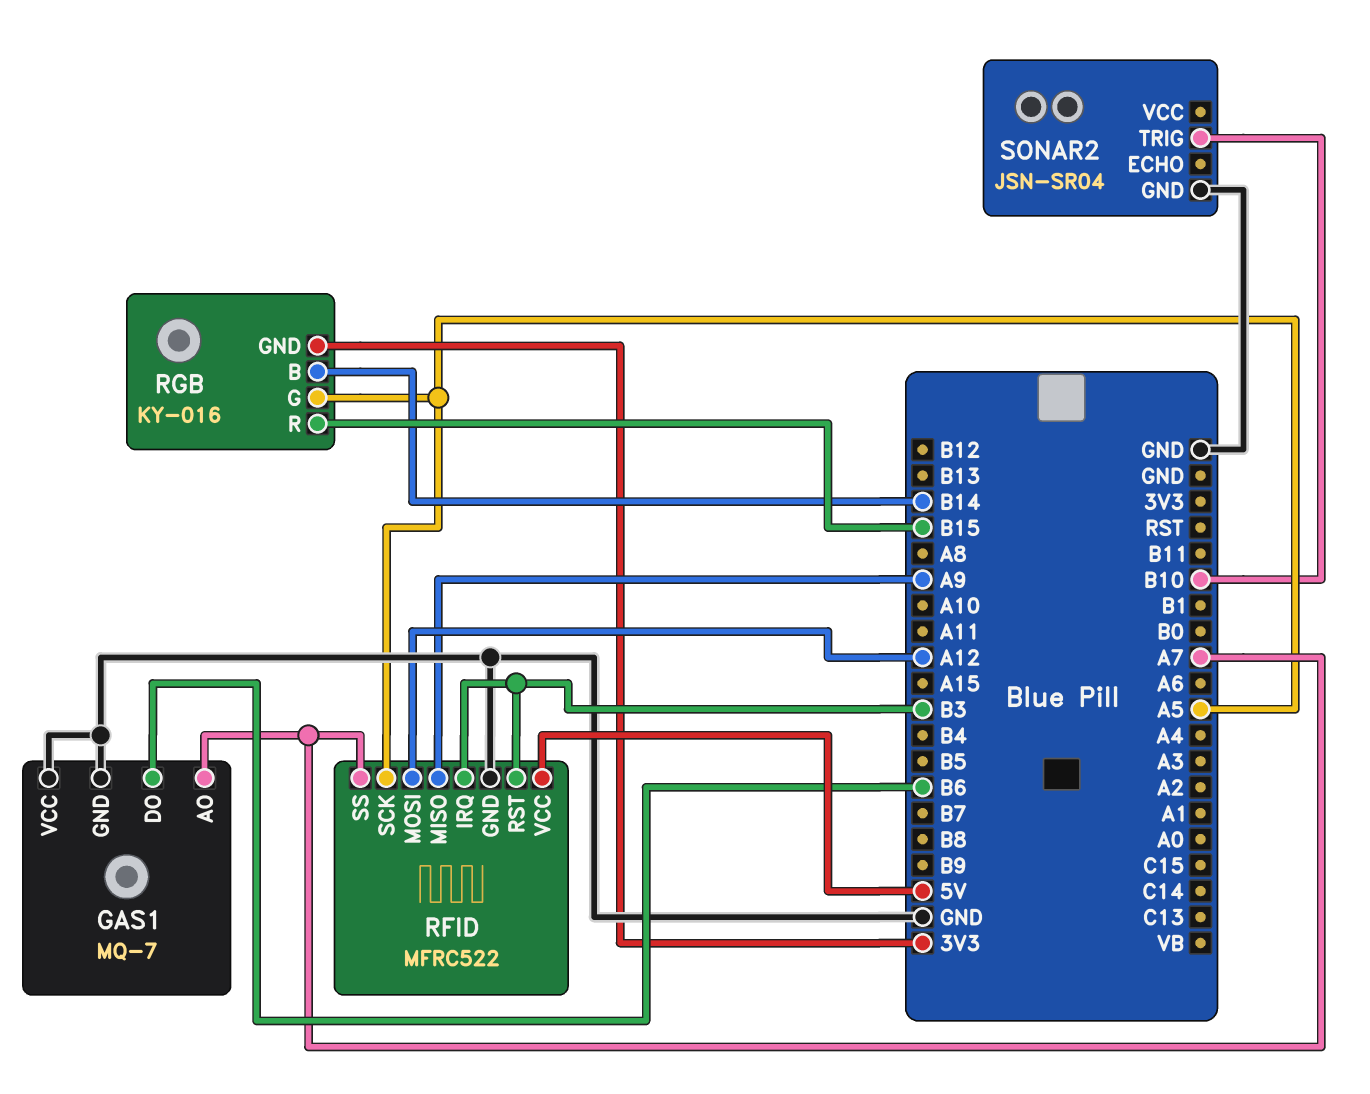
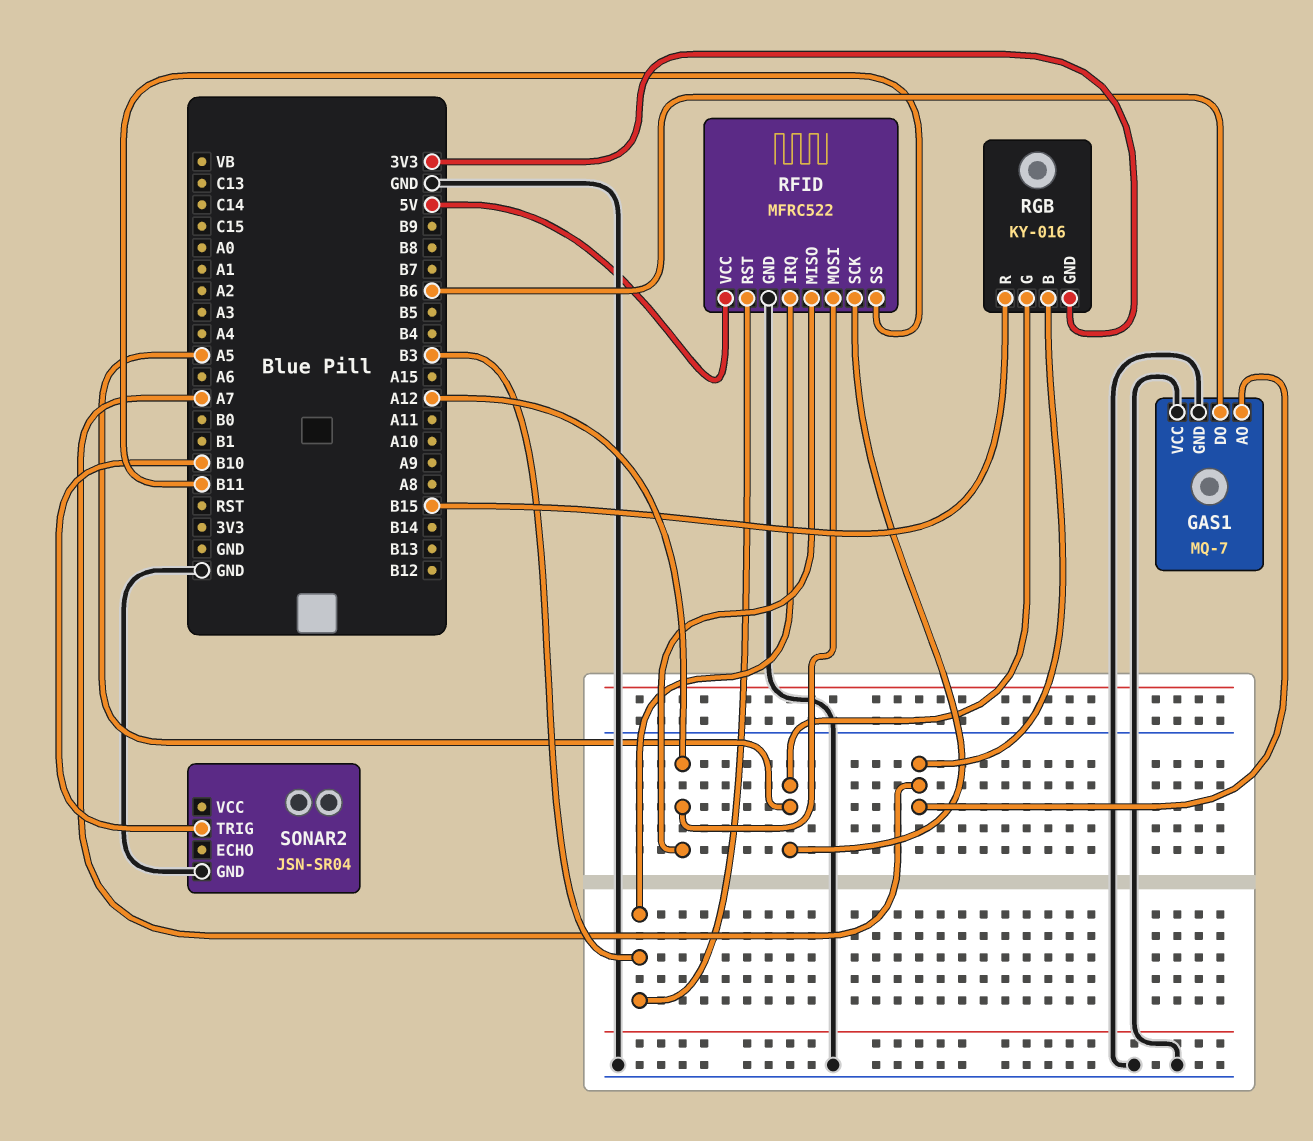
RFID pin MISO: A9 -> A12
RFID pin SS: A7 -> B11
RGB pin B: B14 -> A7

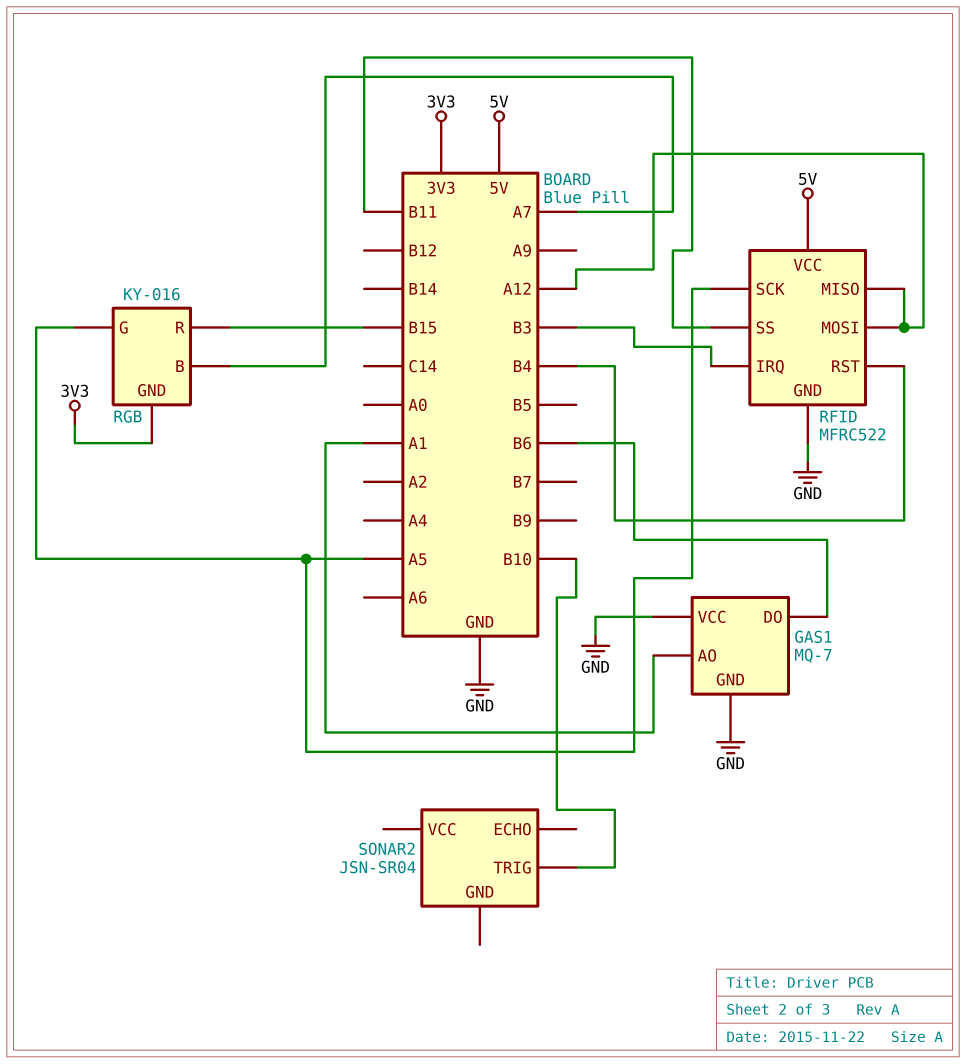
GAS1 pin AO: A7 -> A1
RFID pin RST: B3 -> B4
SONAR2 pin GND: GND -> none

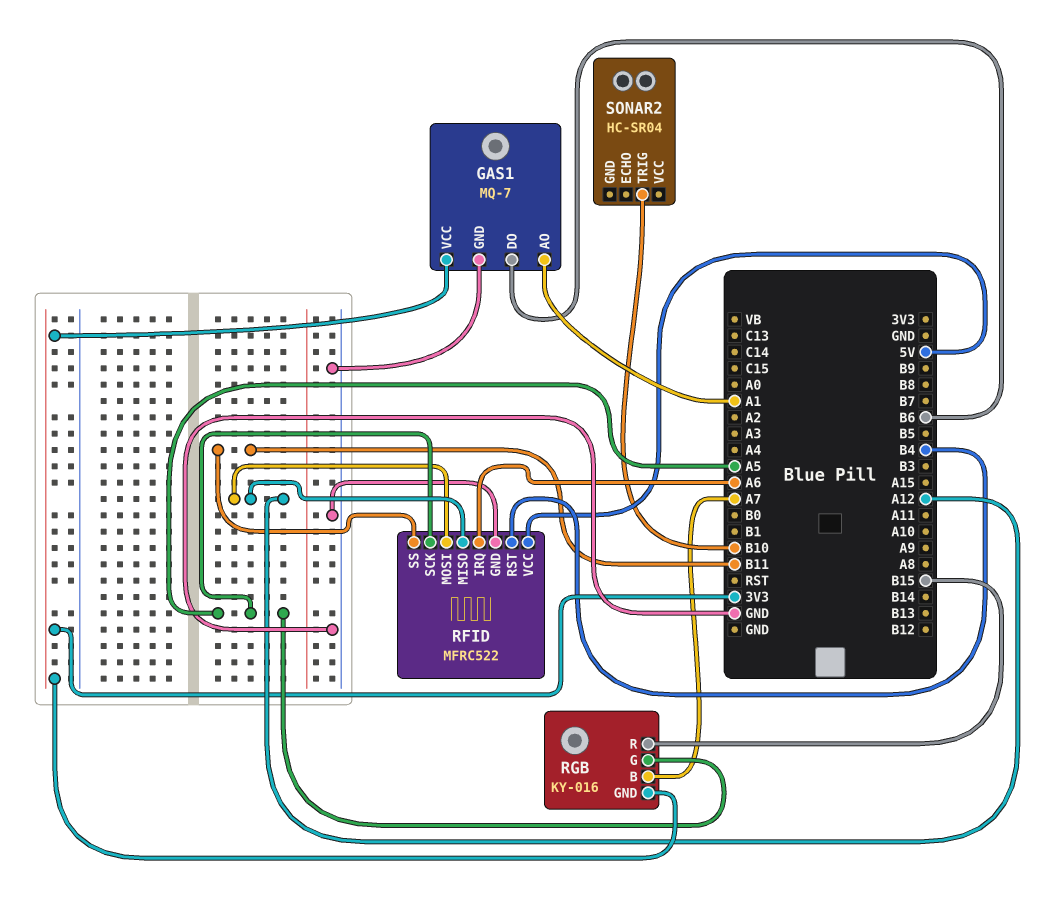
GAS1 pin VCC: GND -> 3V3
RFID pin IRQ: B3 -> A6
SONAR2: JSN-SR04 -> HC-SR04

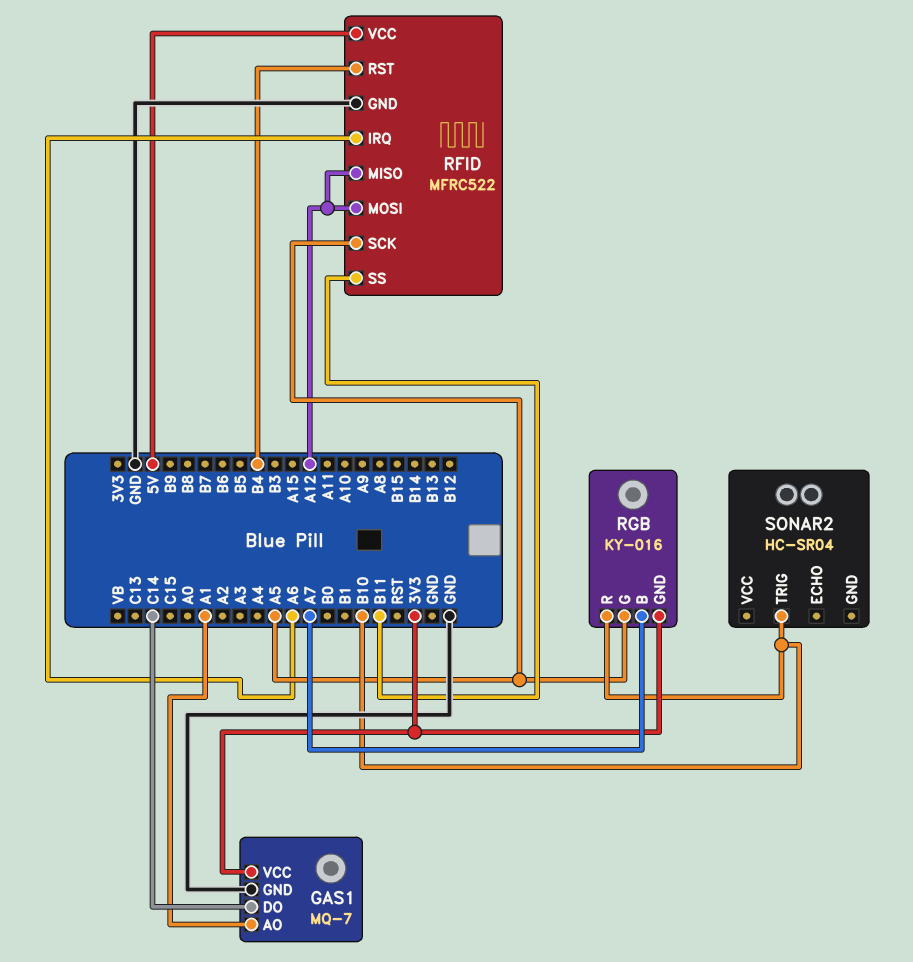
GAS1 pin DO: B6 -> C14
RGB pin R: B15 -> B10

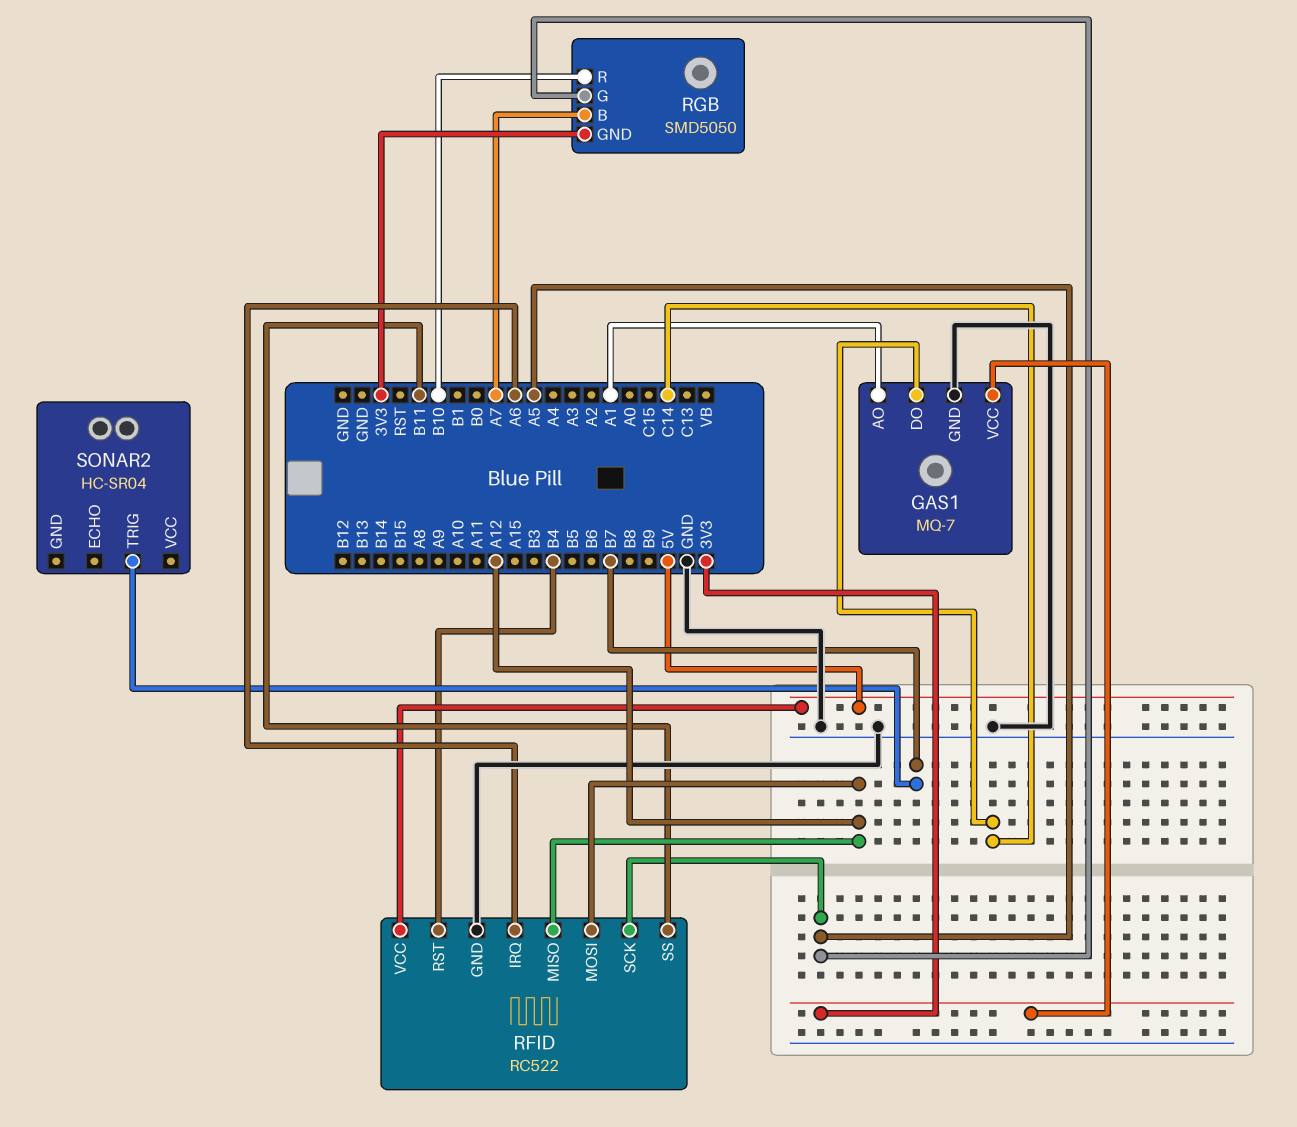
RFID: MFRC522 -> RC522
RGB: KY-016 -> SMD5050
SONAR2 pin TRIG: B10 -> B7

